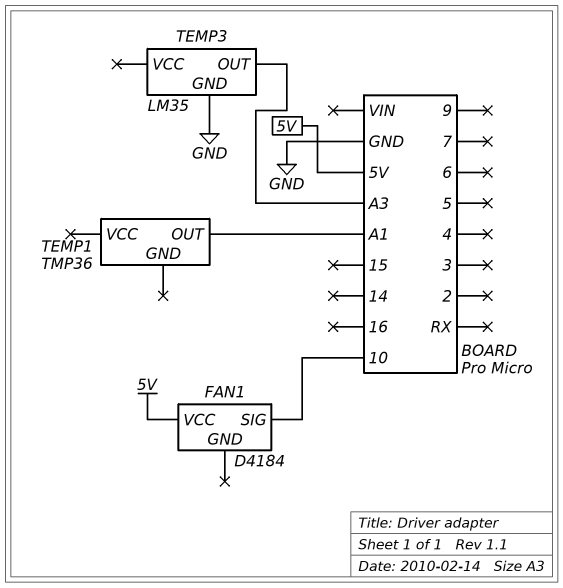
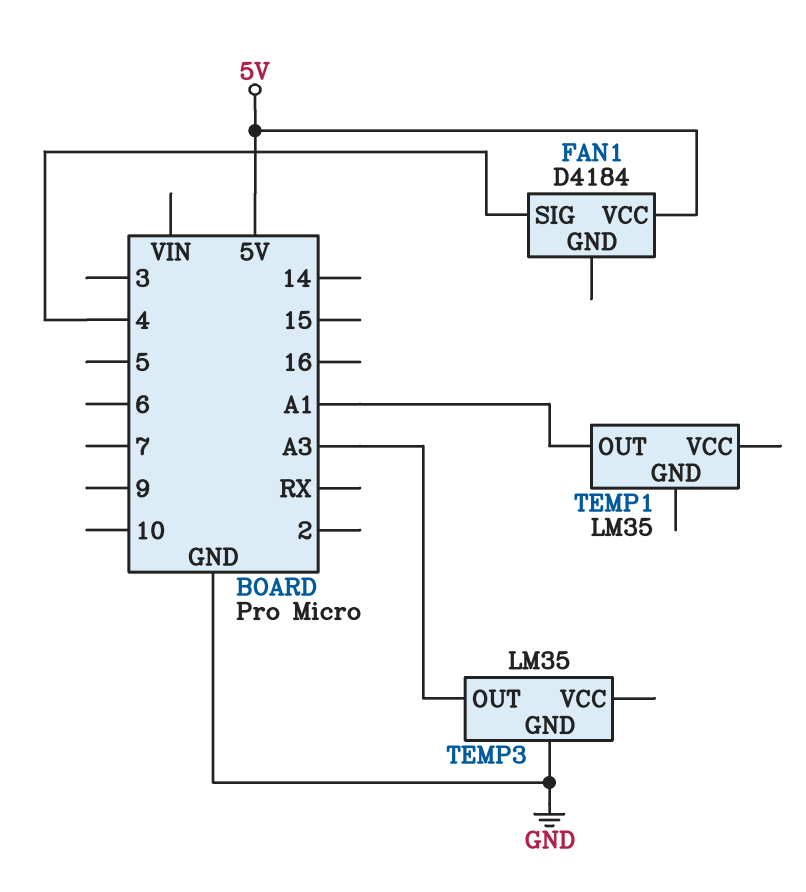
FAN1 pin SIG: 10 -> 4
TEMP1: TMP36 -> LM35

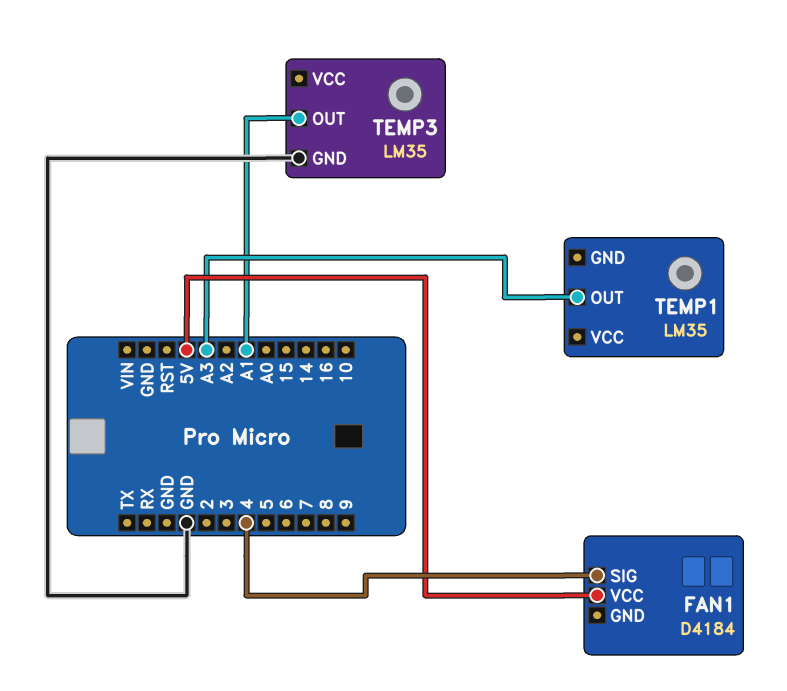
TEMP1 pin OUT: A1 -> A3
TEMP3 pin OUT: A3 -> A1

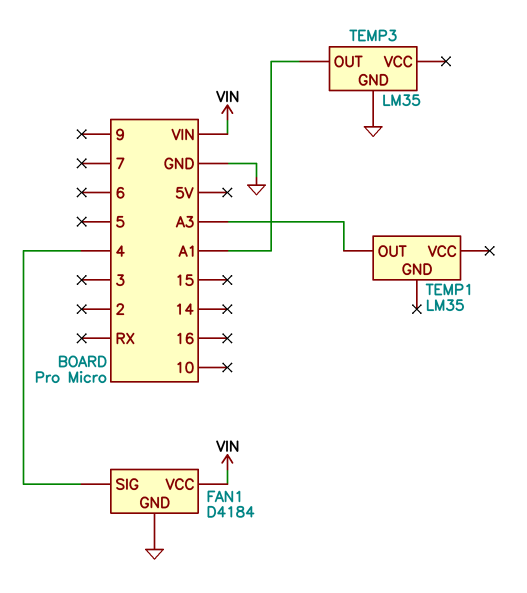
FAN1 pin GND: none -> GND
FAN1 pin VCC: 5V -> VIN

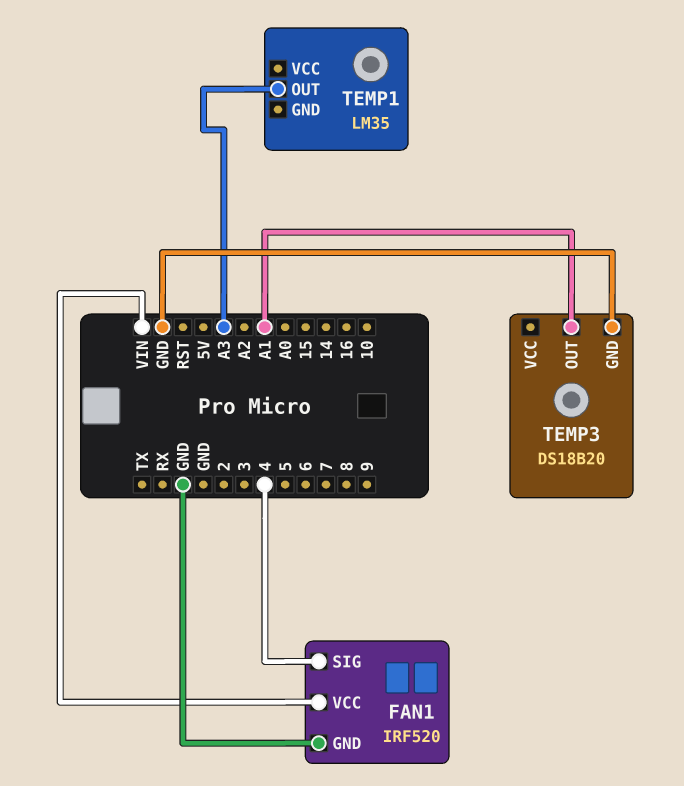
FAN1: D4184 -> IRF520
TEMP3: LM35 -> DS18B20

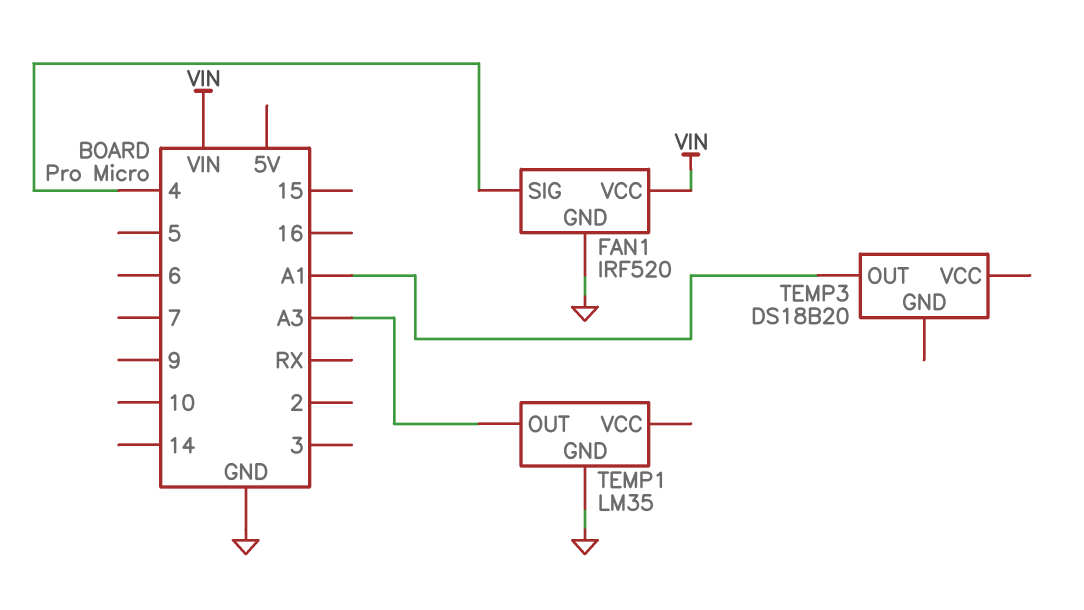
TEMP1 pin GND: none -> GND
TEMP3 pin GND: GND -> none

